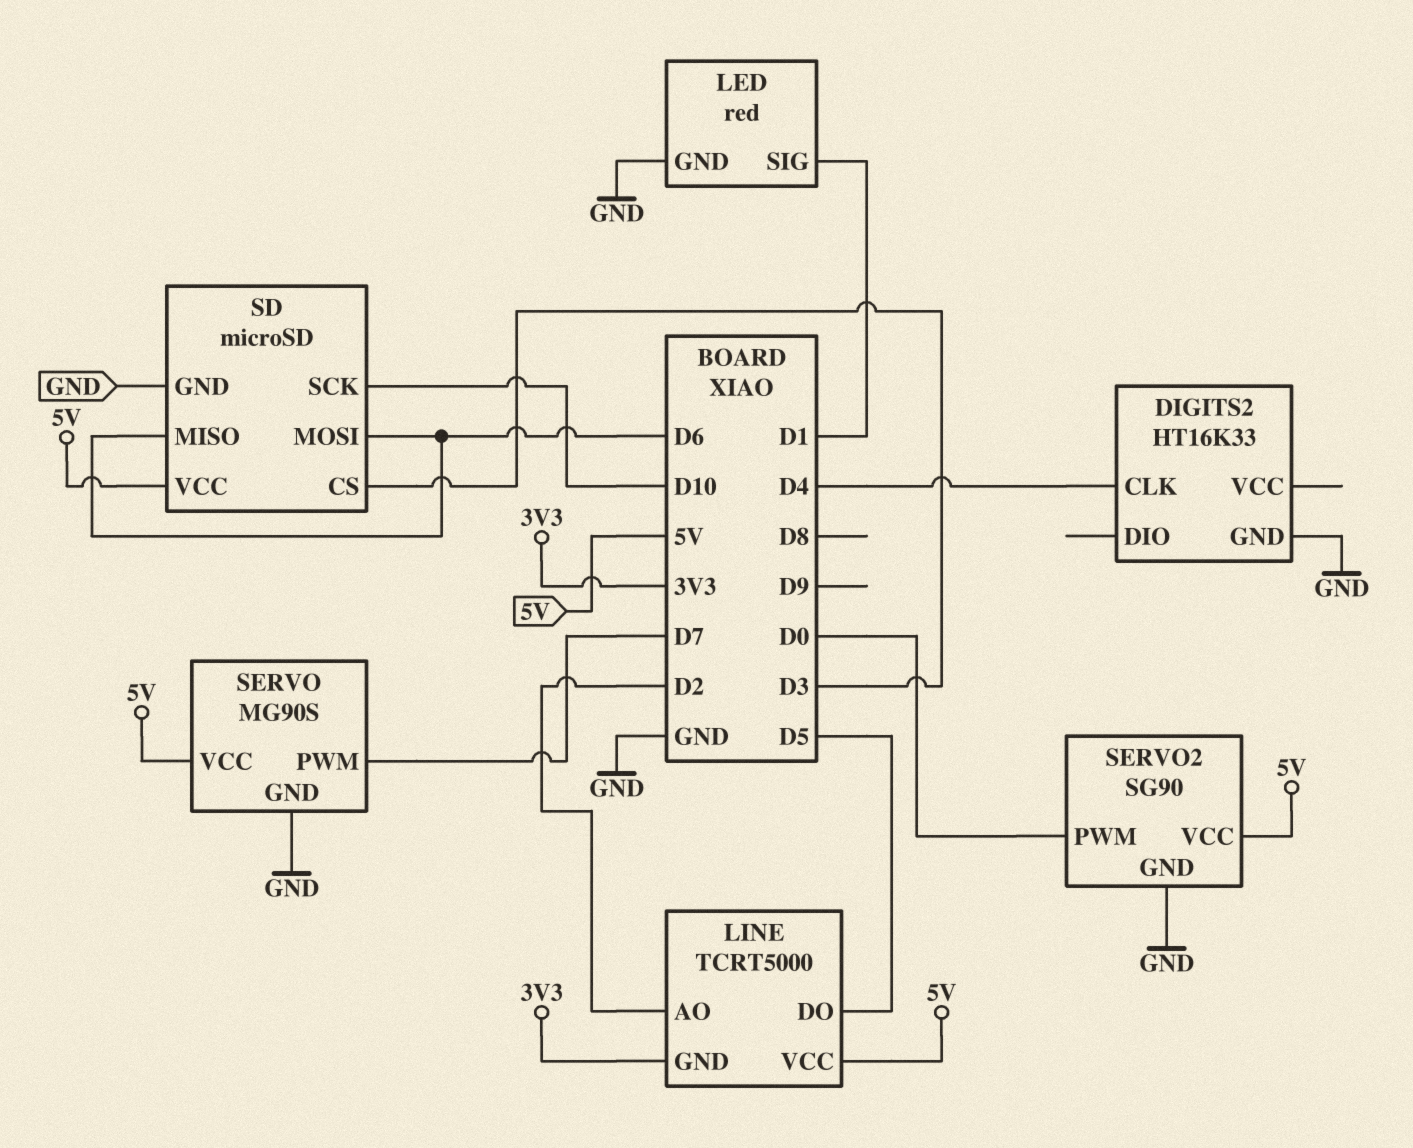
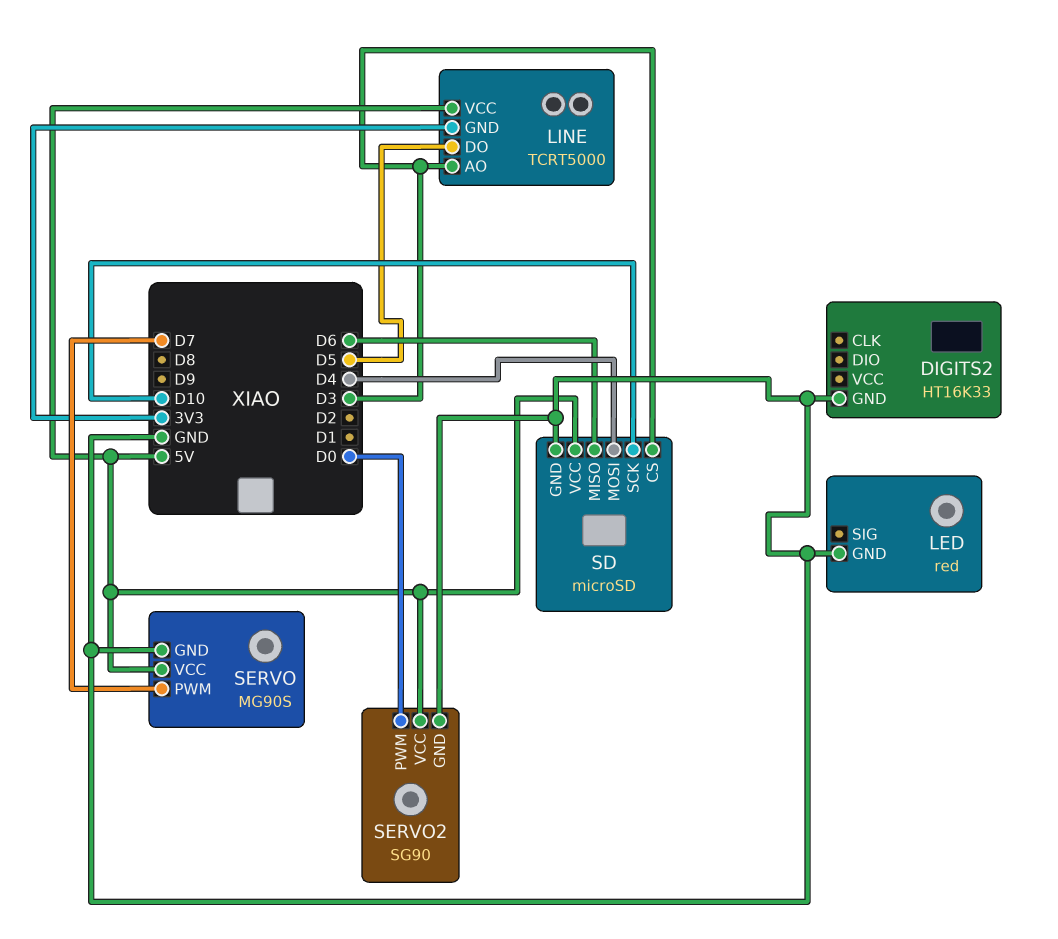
DIGITS2 pin CLK: D4 -> none
LED pin SIG: D1 -> none
LINE pin AO: D2 -> D3
SD pin MOSI: D6 -> D4

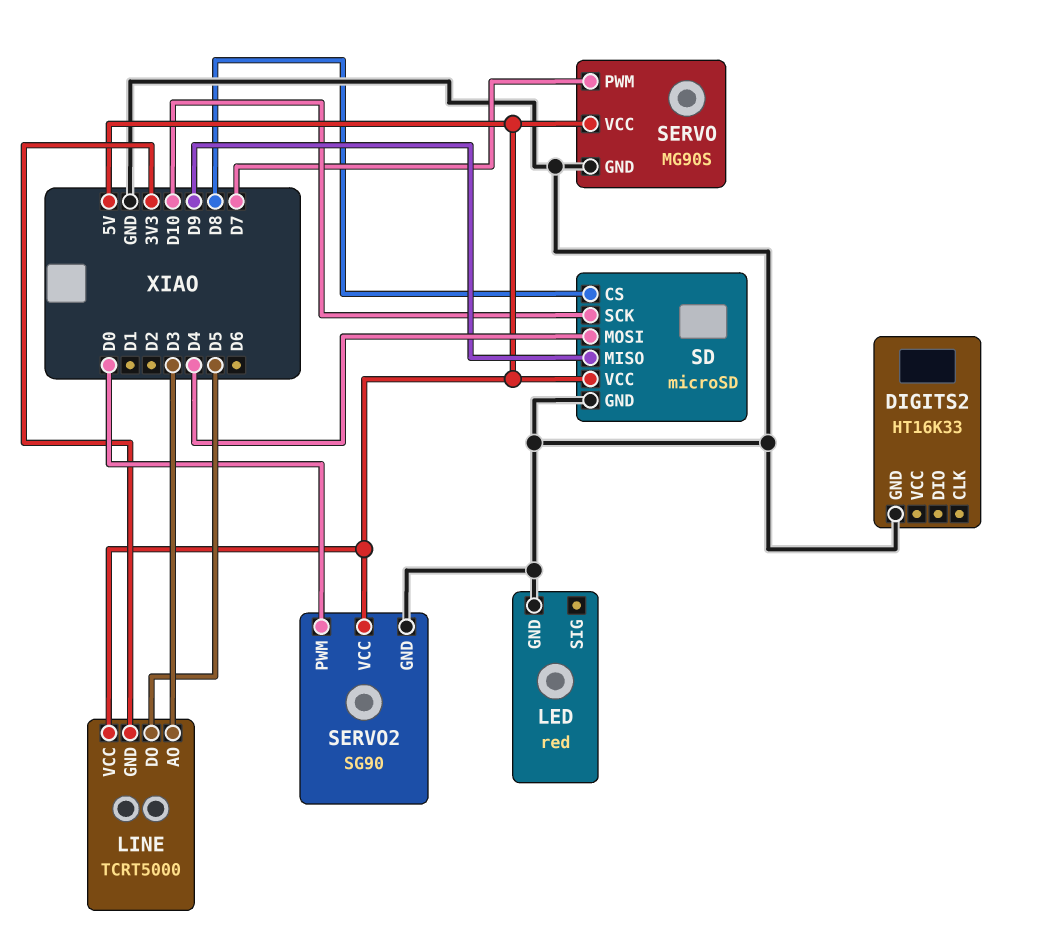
SD pin CS: D3 -> D8
SD pin MISO: D6 -> D9

